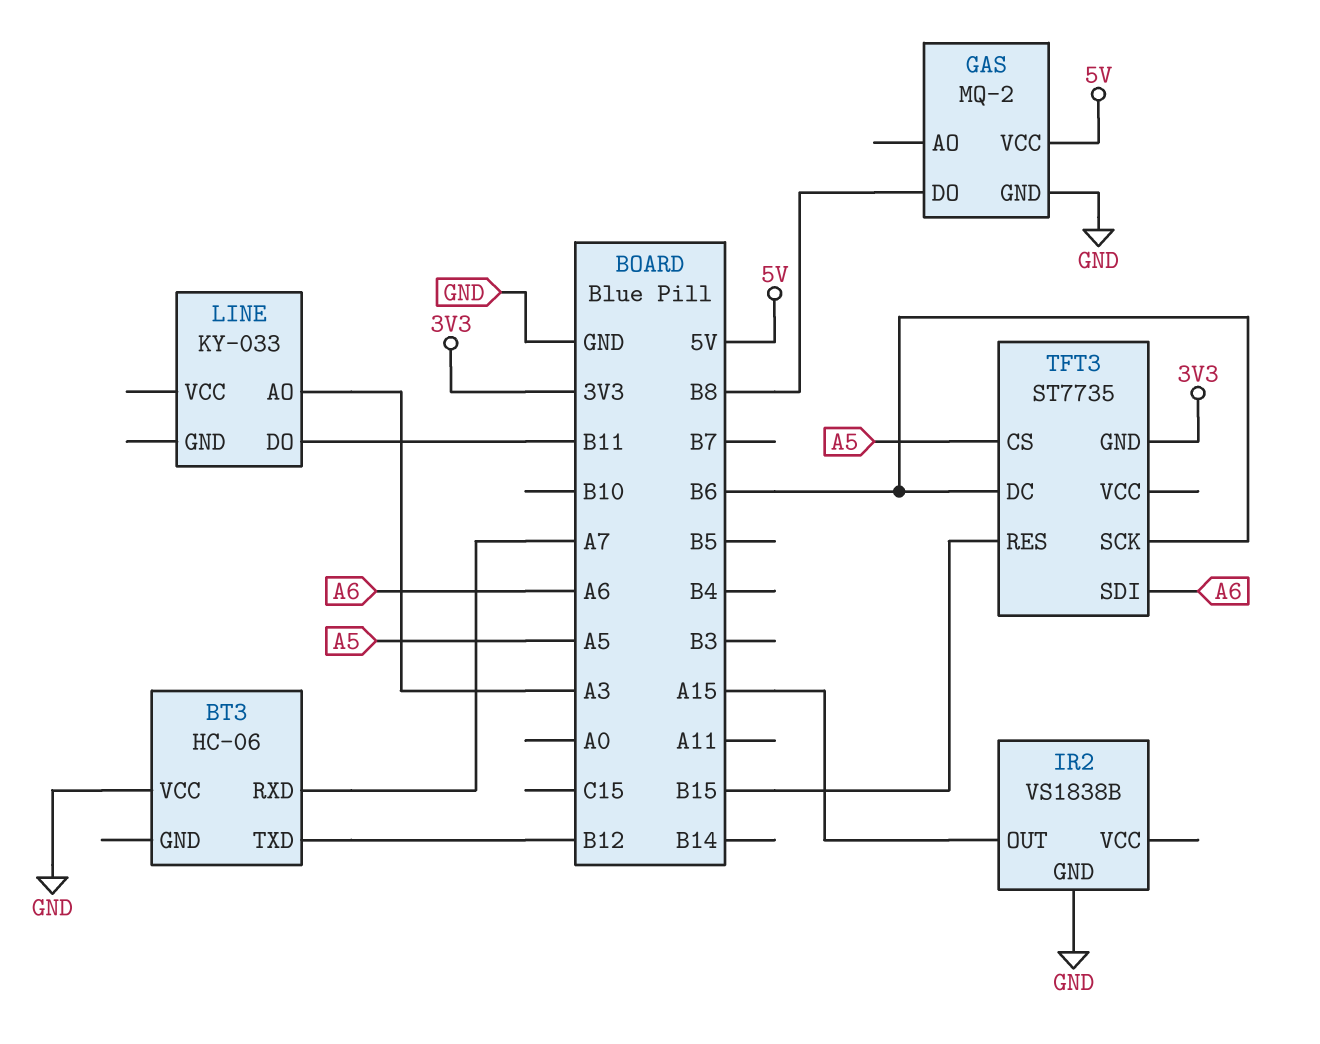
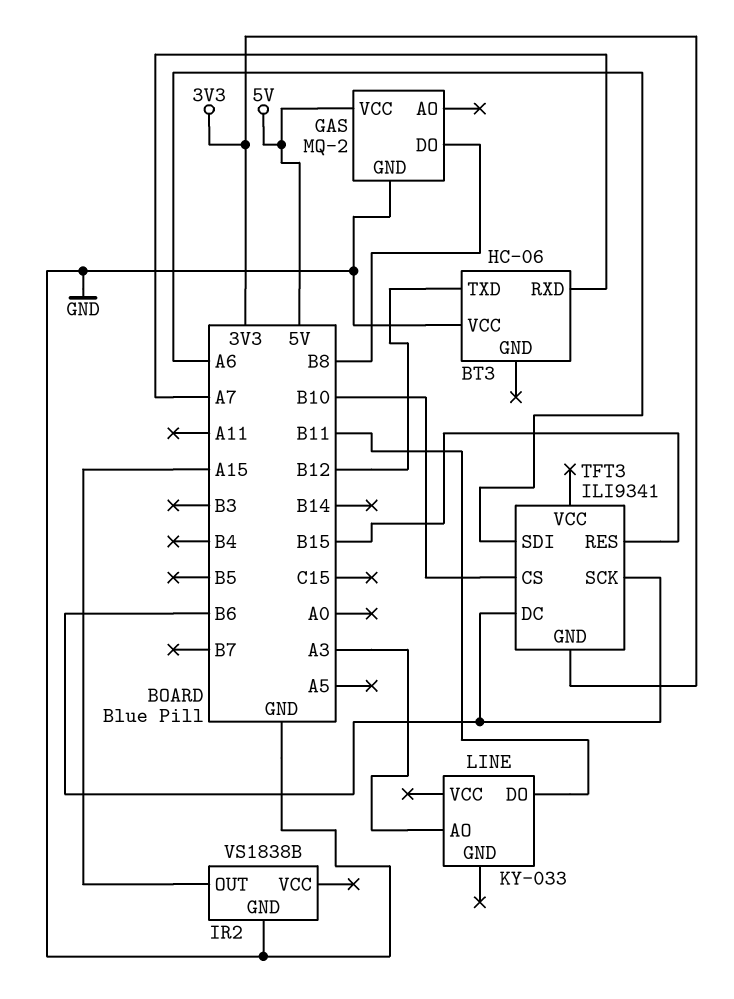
TFT3: ST7735 -> ILI9341
TFT3 pin CS: A5 -> B10

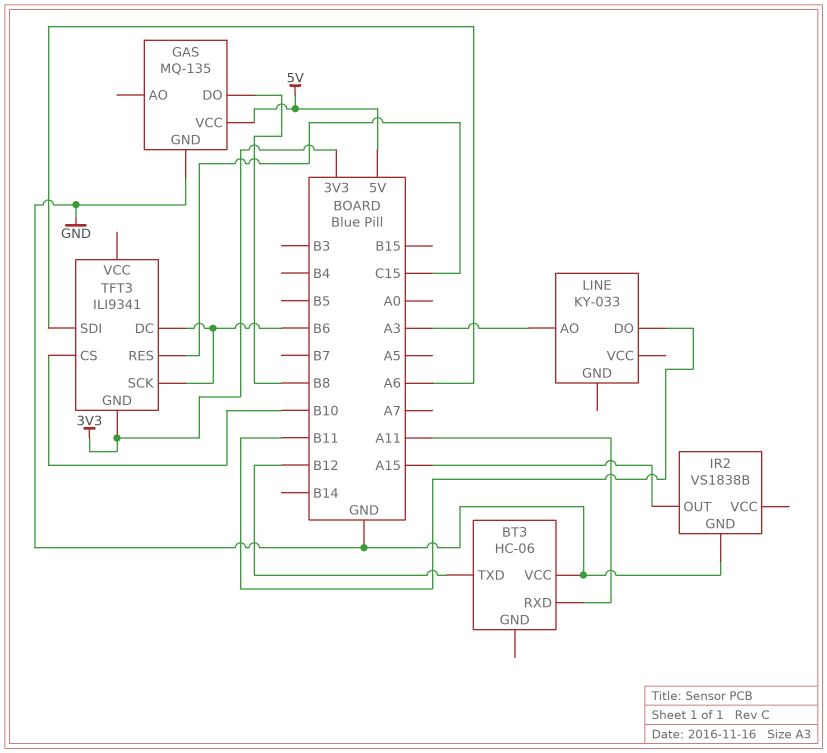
BT3 pin RXD: A7 -> A11
GAS: MQ-2 -> MQ-135
TFT3 pin RES: B15 -> C15

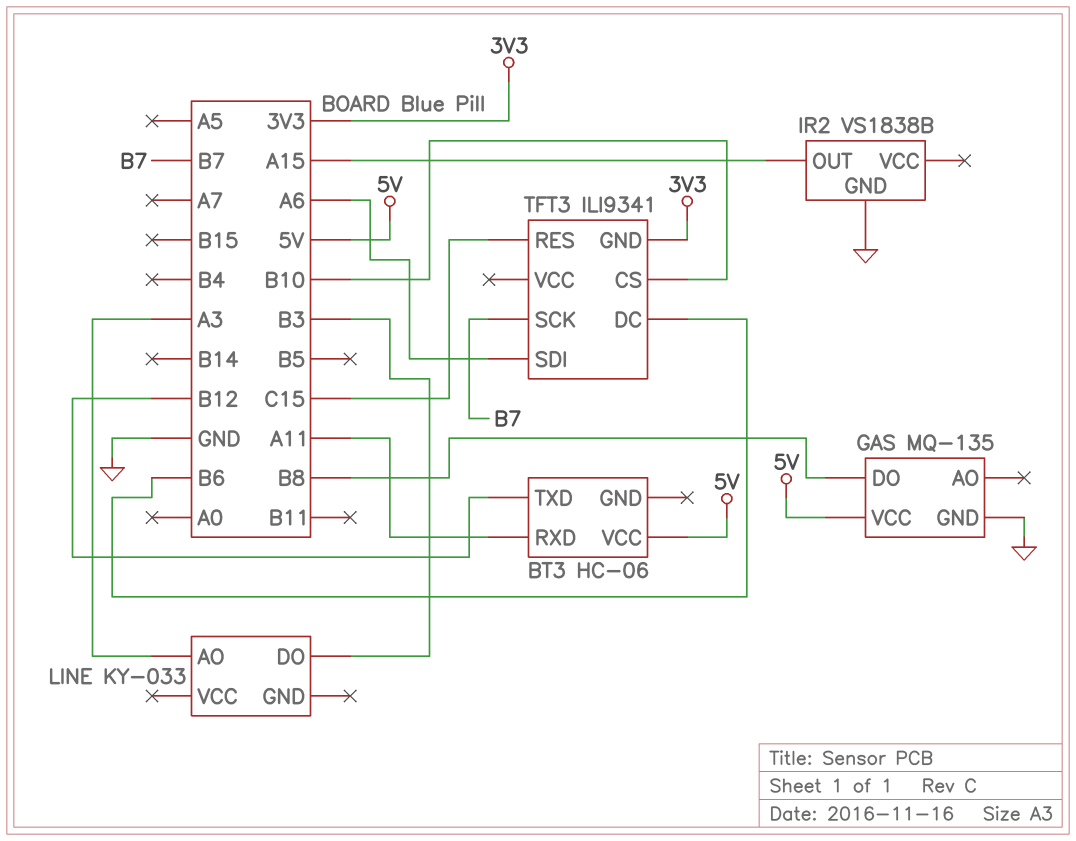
BT3 pin VCC: GND -> 5V
LINE pin DO: B11 -> B3
TFT3 pin SCK: B6 -> B7

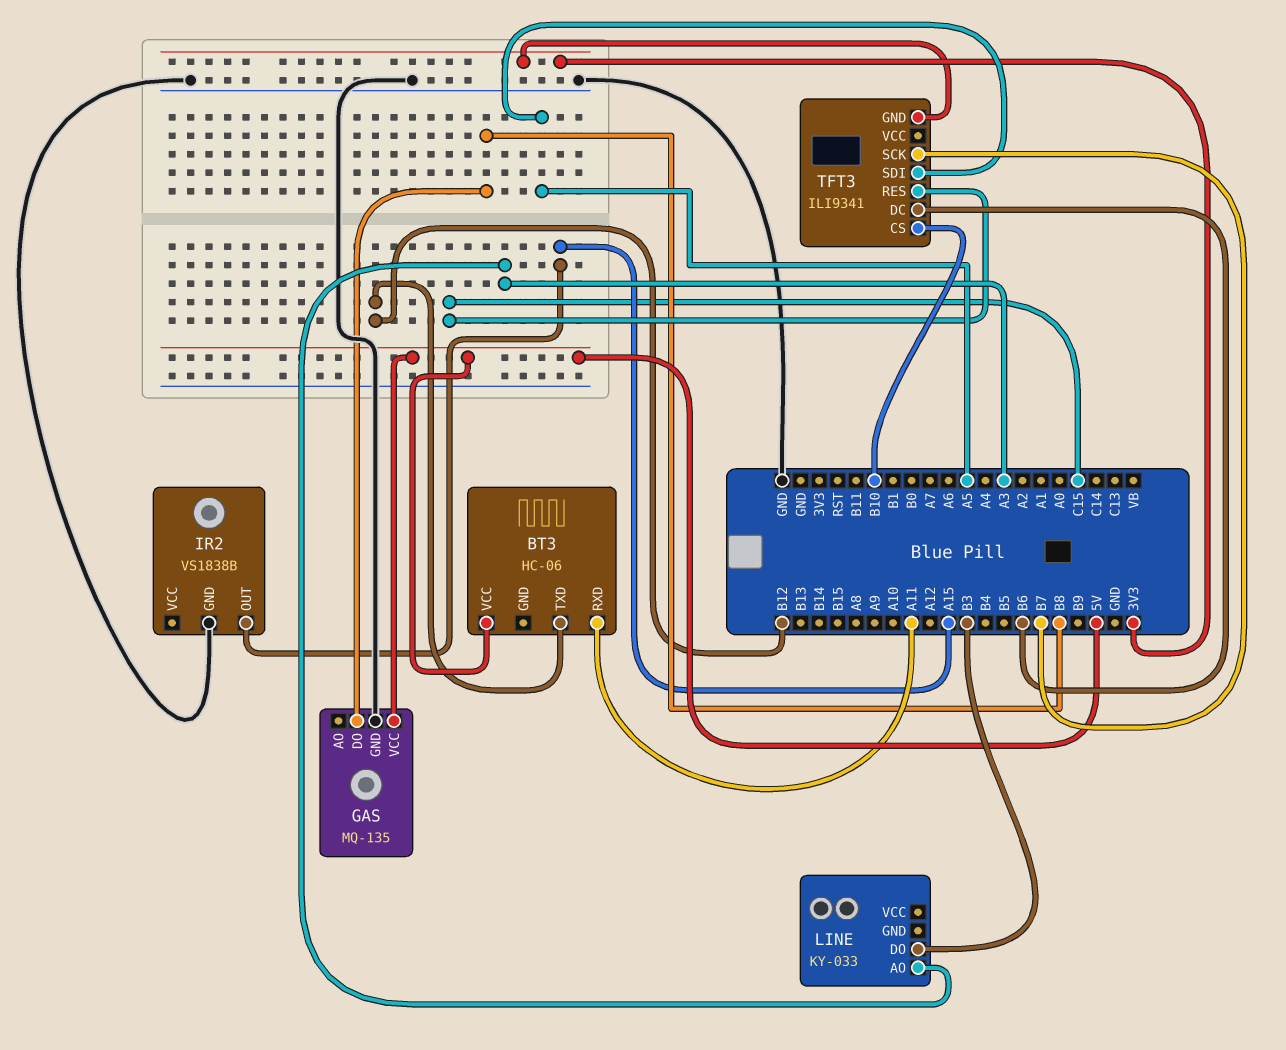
TFT3 pin SDI: A6 -> A5

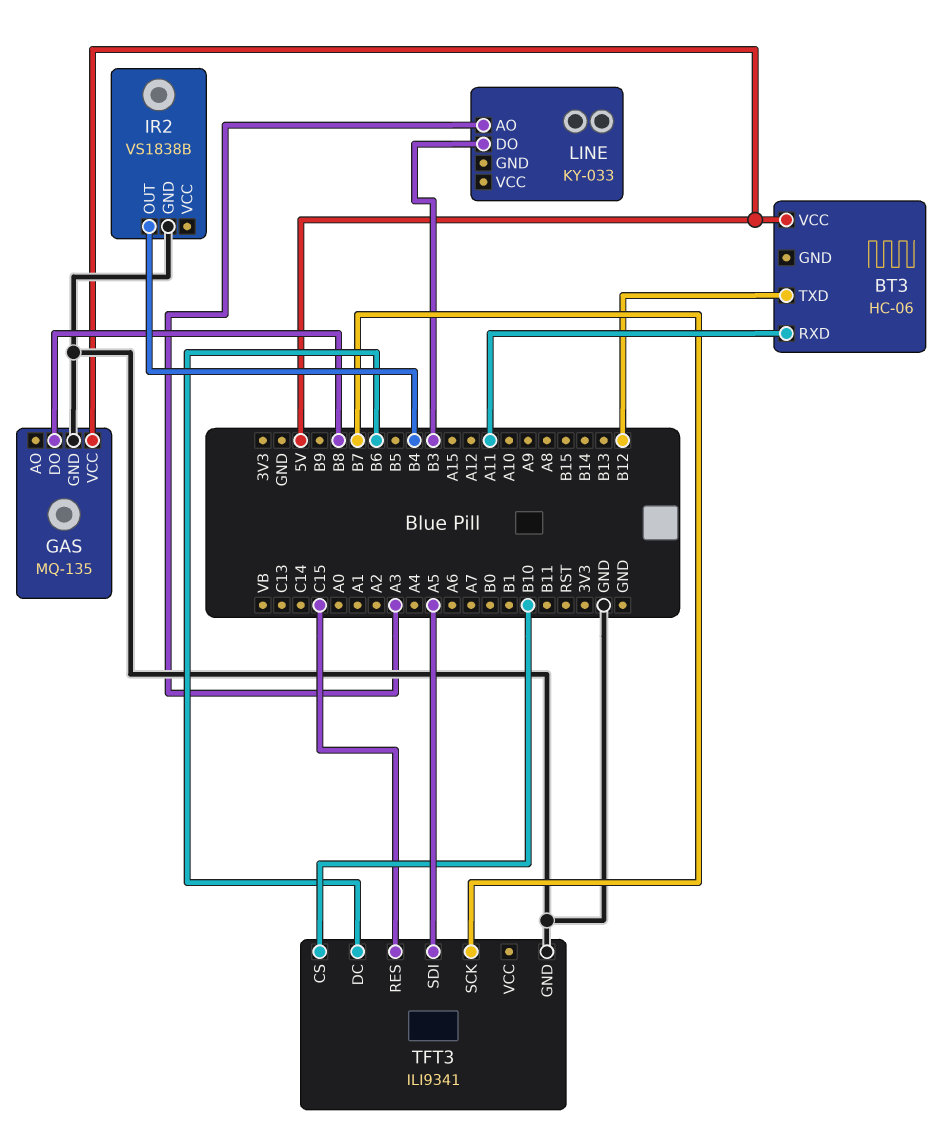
IR2 pin OUT: A15 -> B4
TFT3 pin GND: 3V3 -> GND

